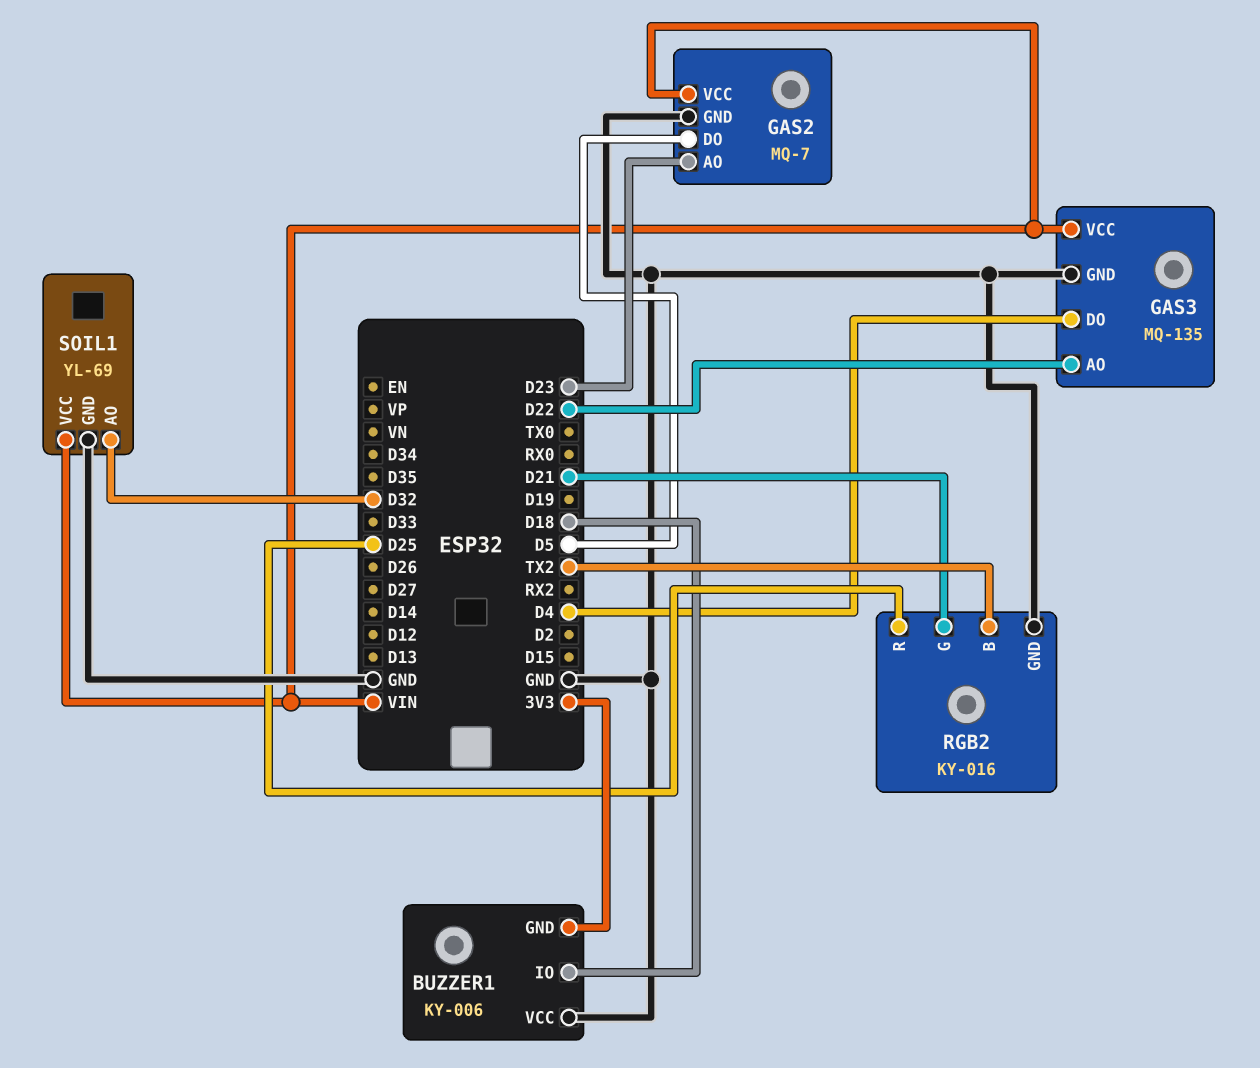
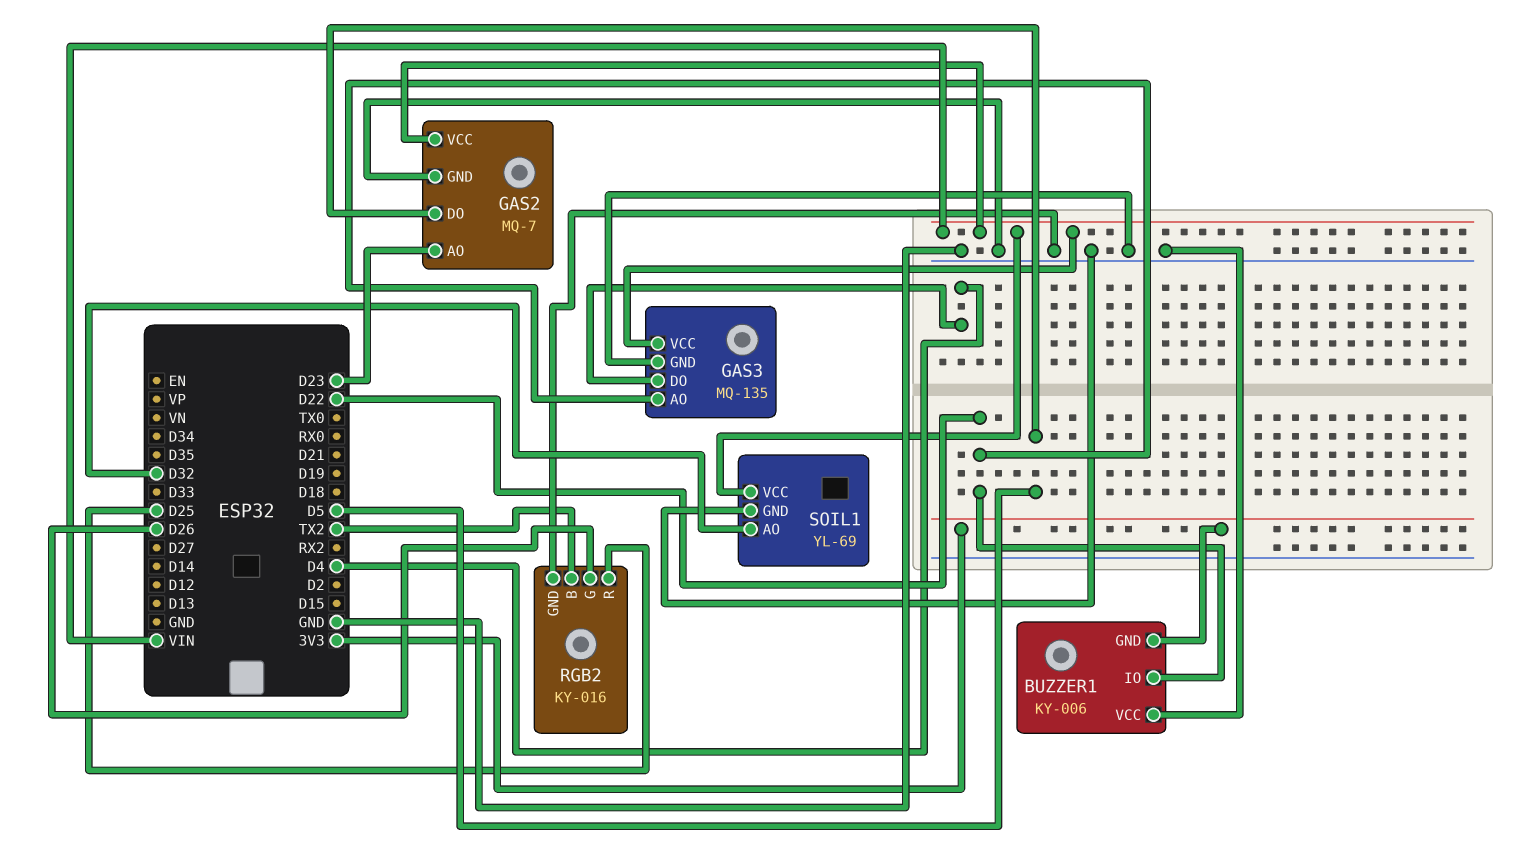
BUZZER1 pin IO: D18 -> D22
RGB2 pin G: D21 -> D26

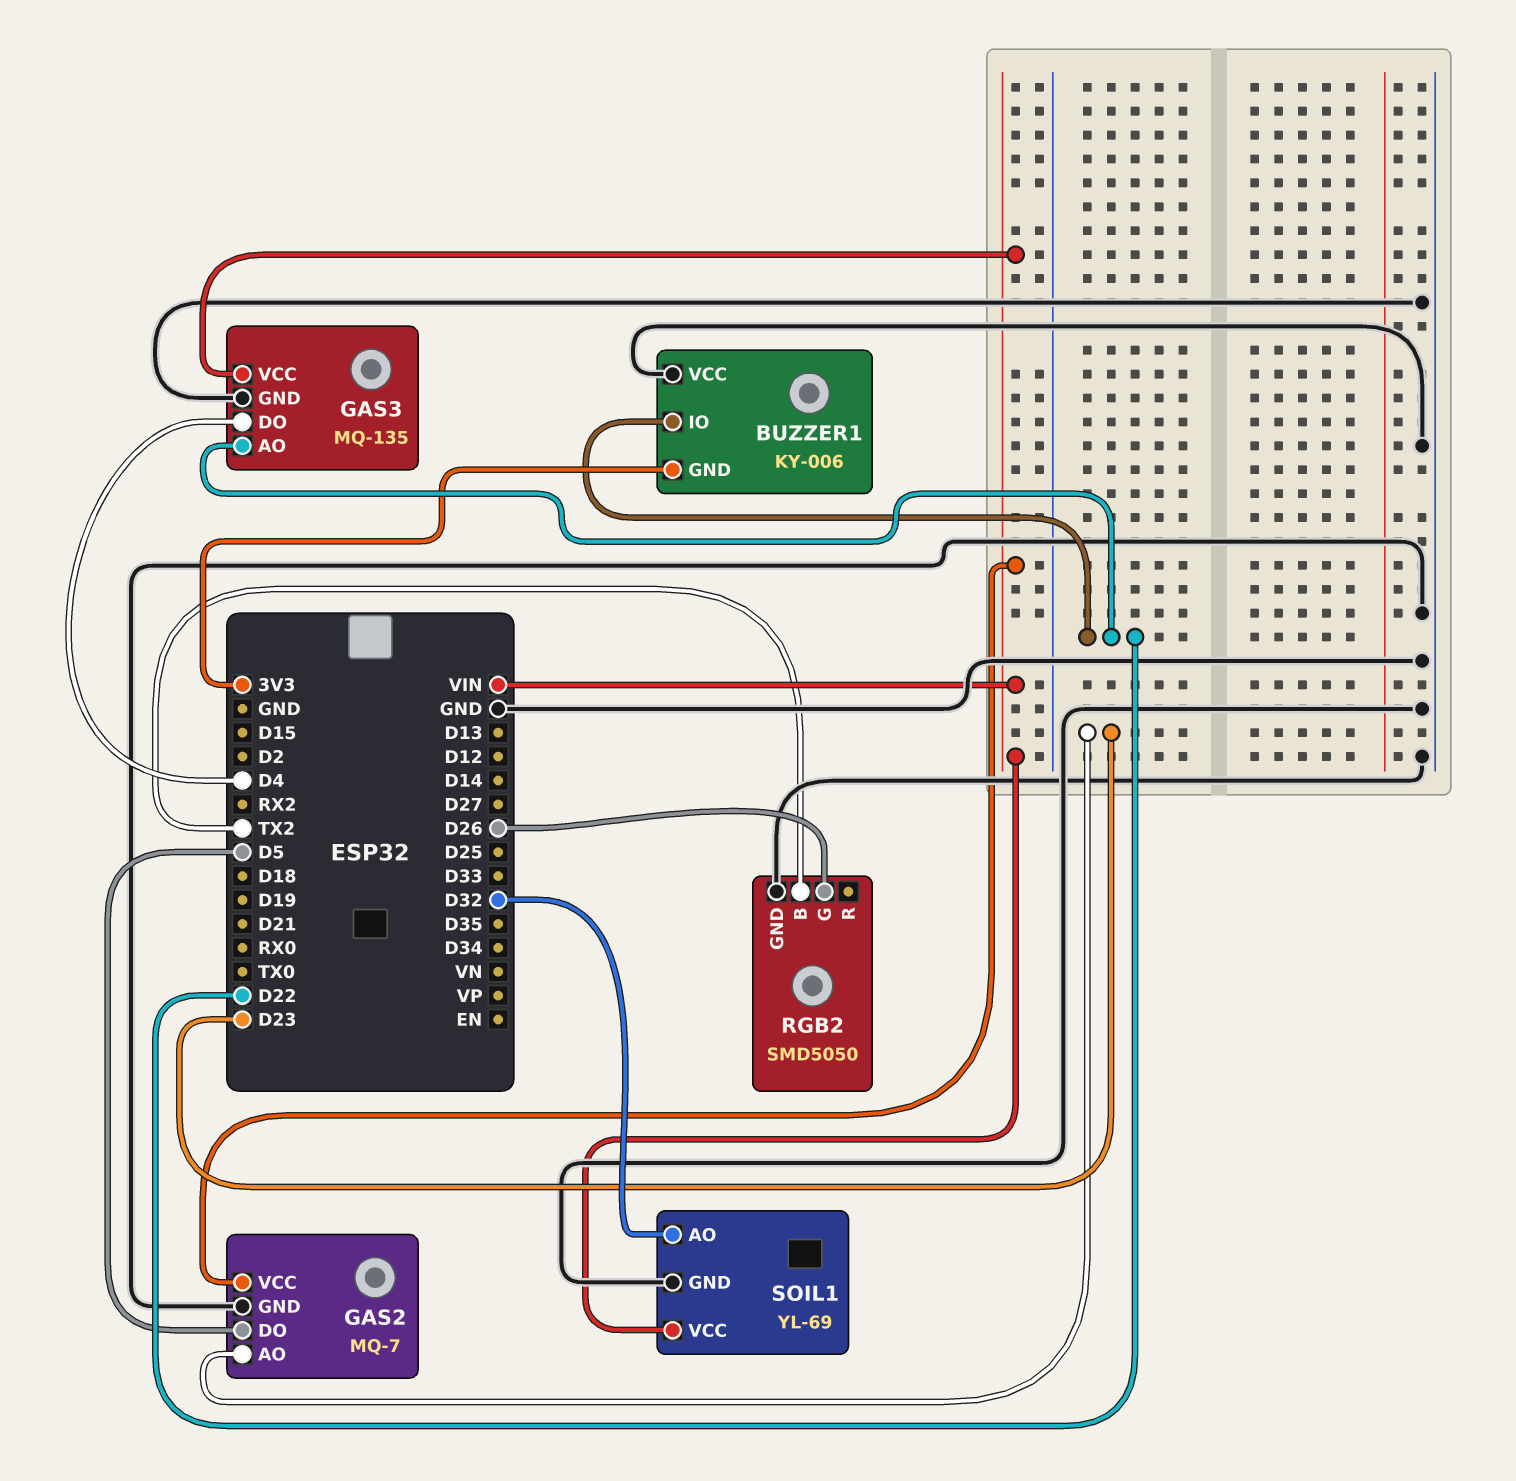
RGB2: KY-016 -> SMD5050
RGB2 pin R: D25 -> none

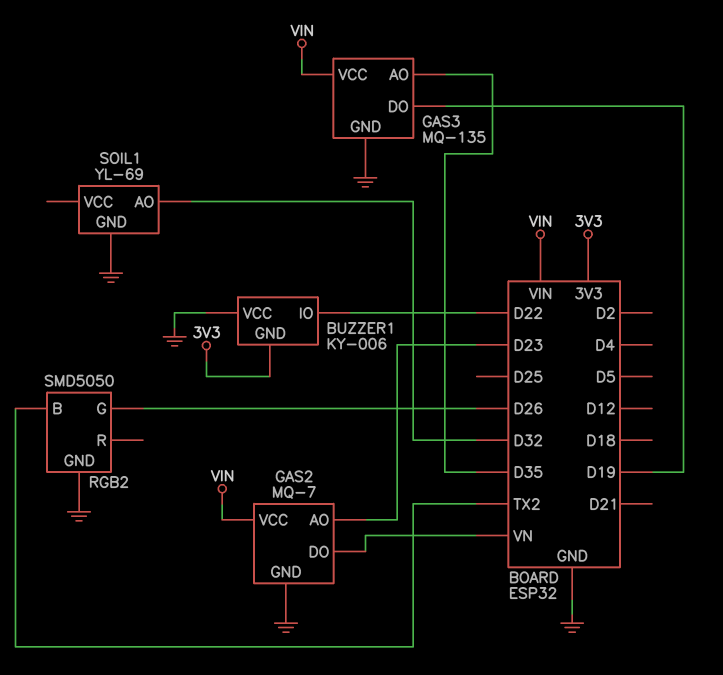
GAS2 pin DO: D5 -> VN
GAS3 pin AO: D22 -> D35
GAS3 pin DO: D4 -> D19
SOIL1 pin VCC: VIN -> none

